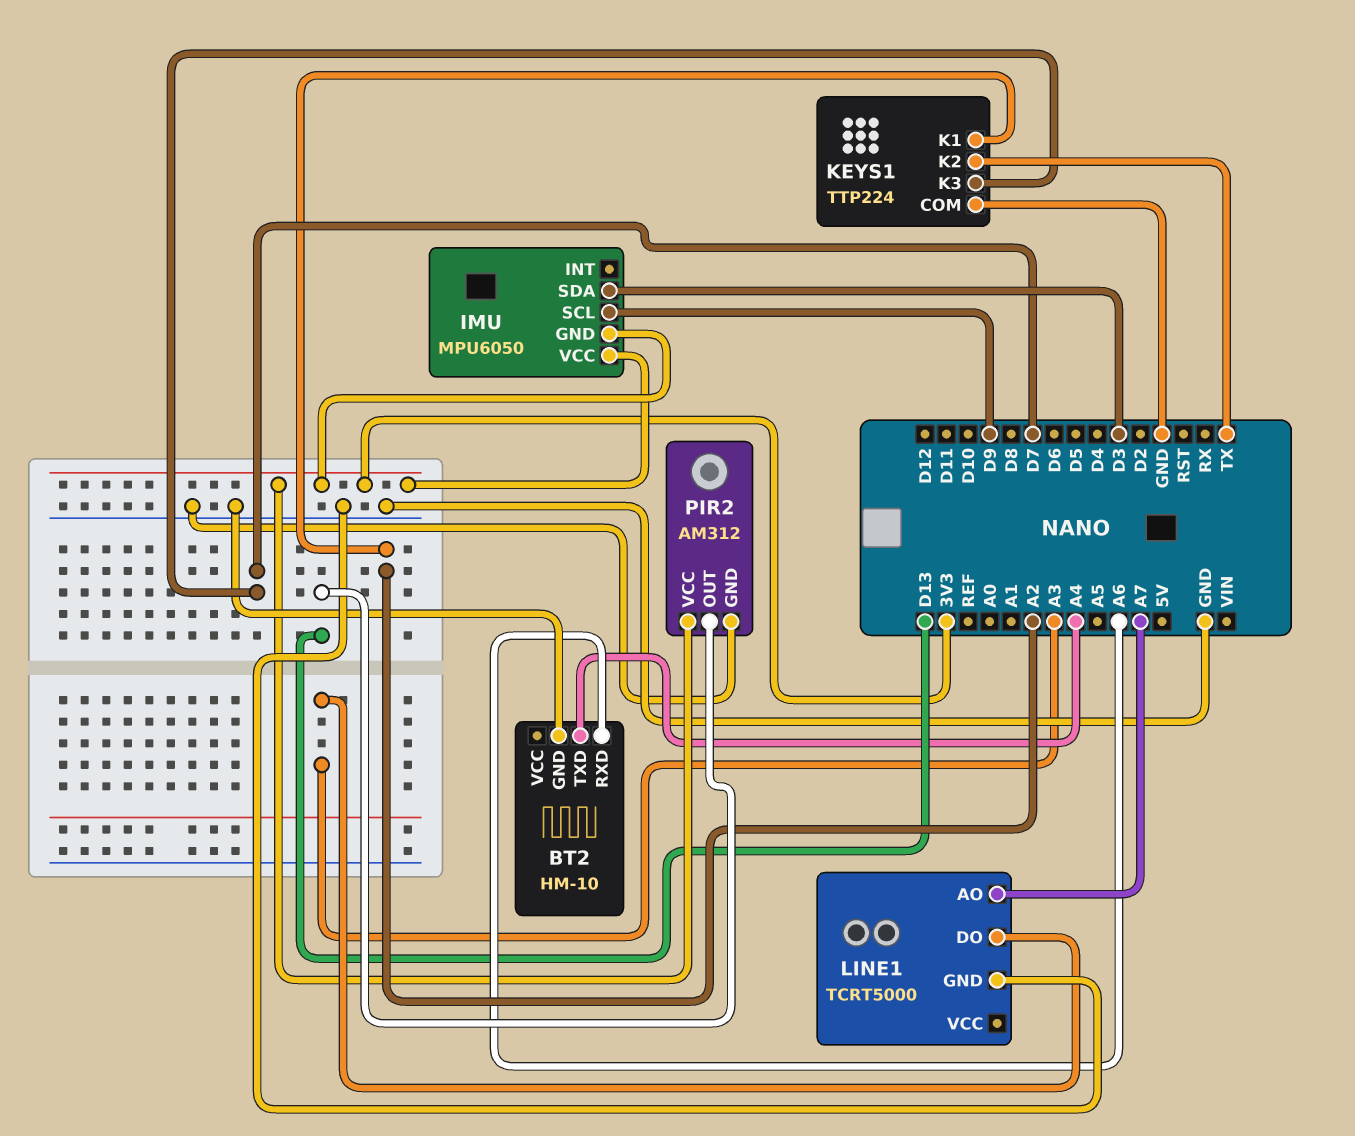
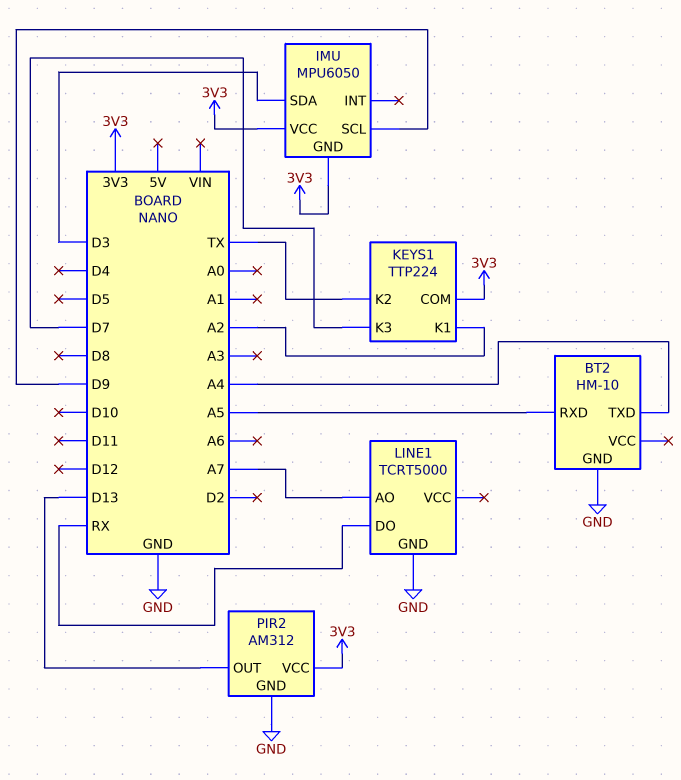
BT2 pin RXD: A6 -> A5
KEYS1 pin COM: GND -> 3V3
LINE1 pin DO: A3 -> RX

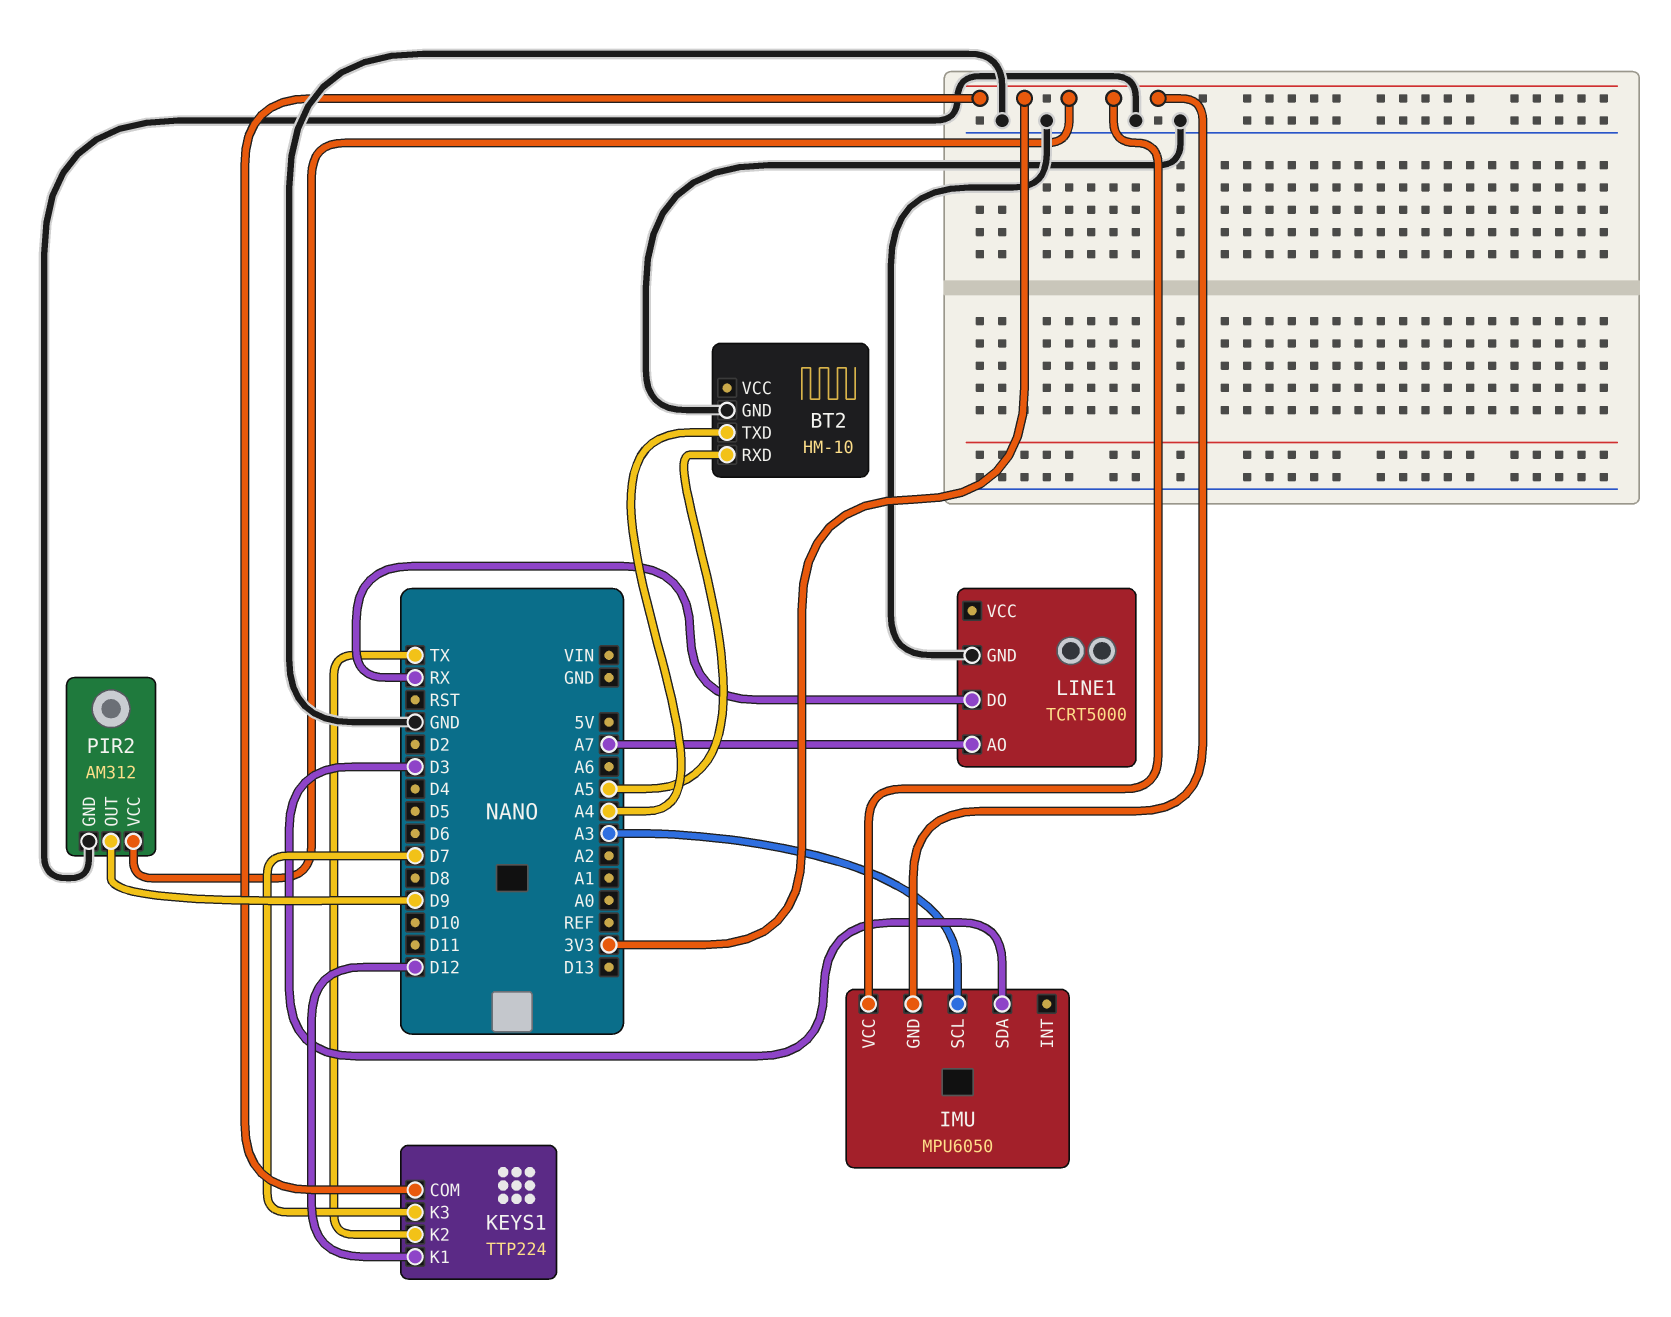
IMU pin SCL: D9 -> A3
KEYS1 pin K1: A2 -> D12
PIR2 pin OUT: D13 -> D9

